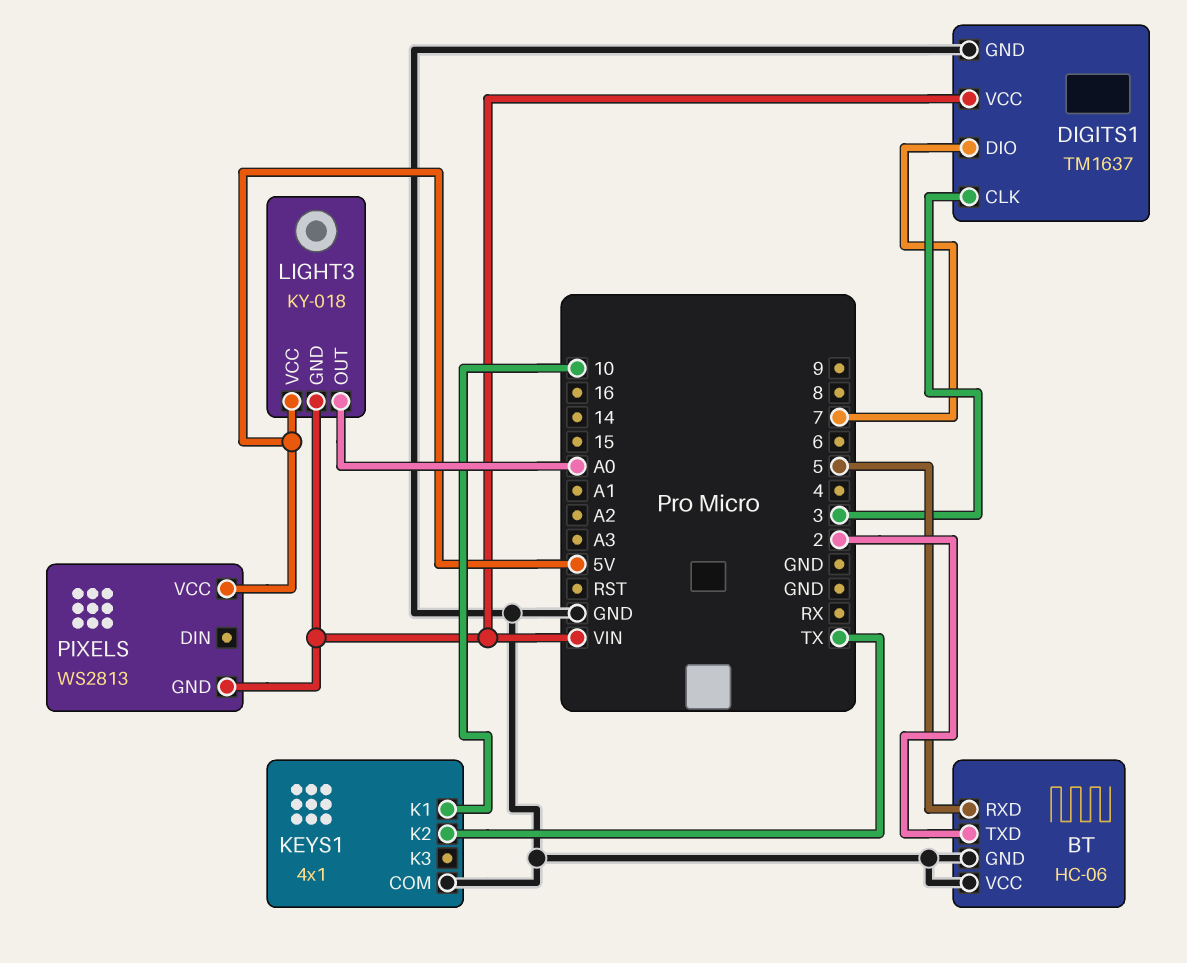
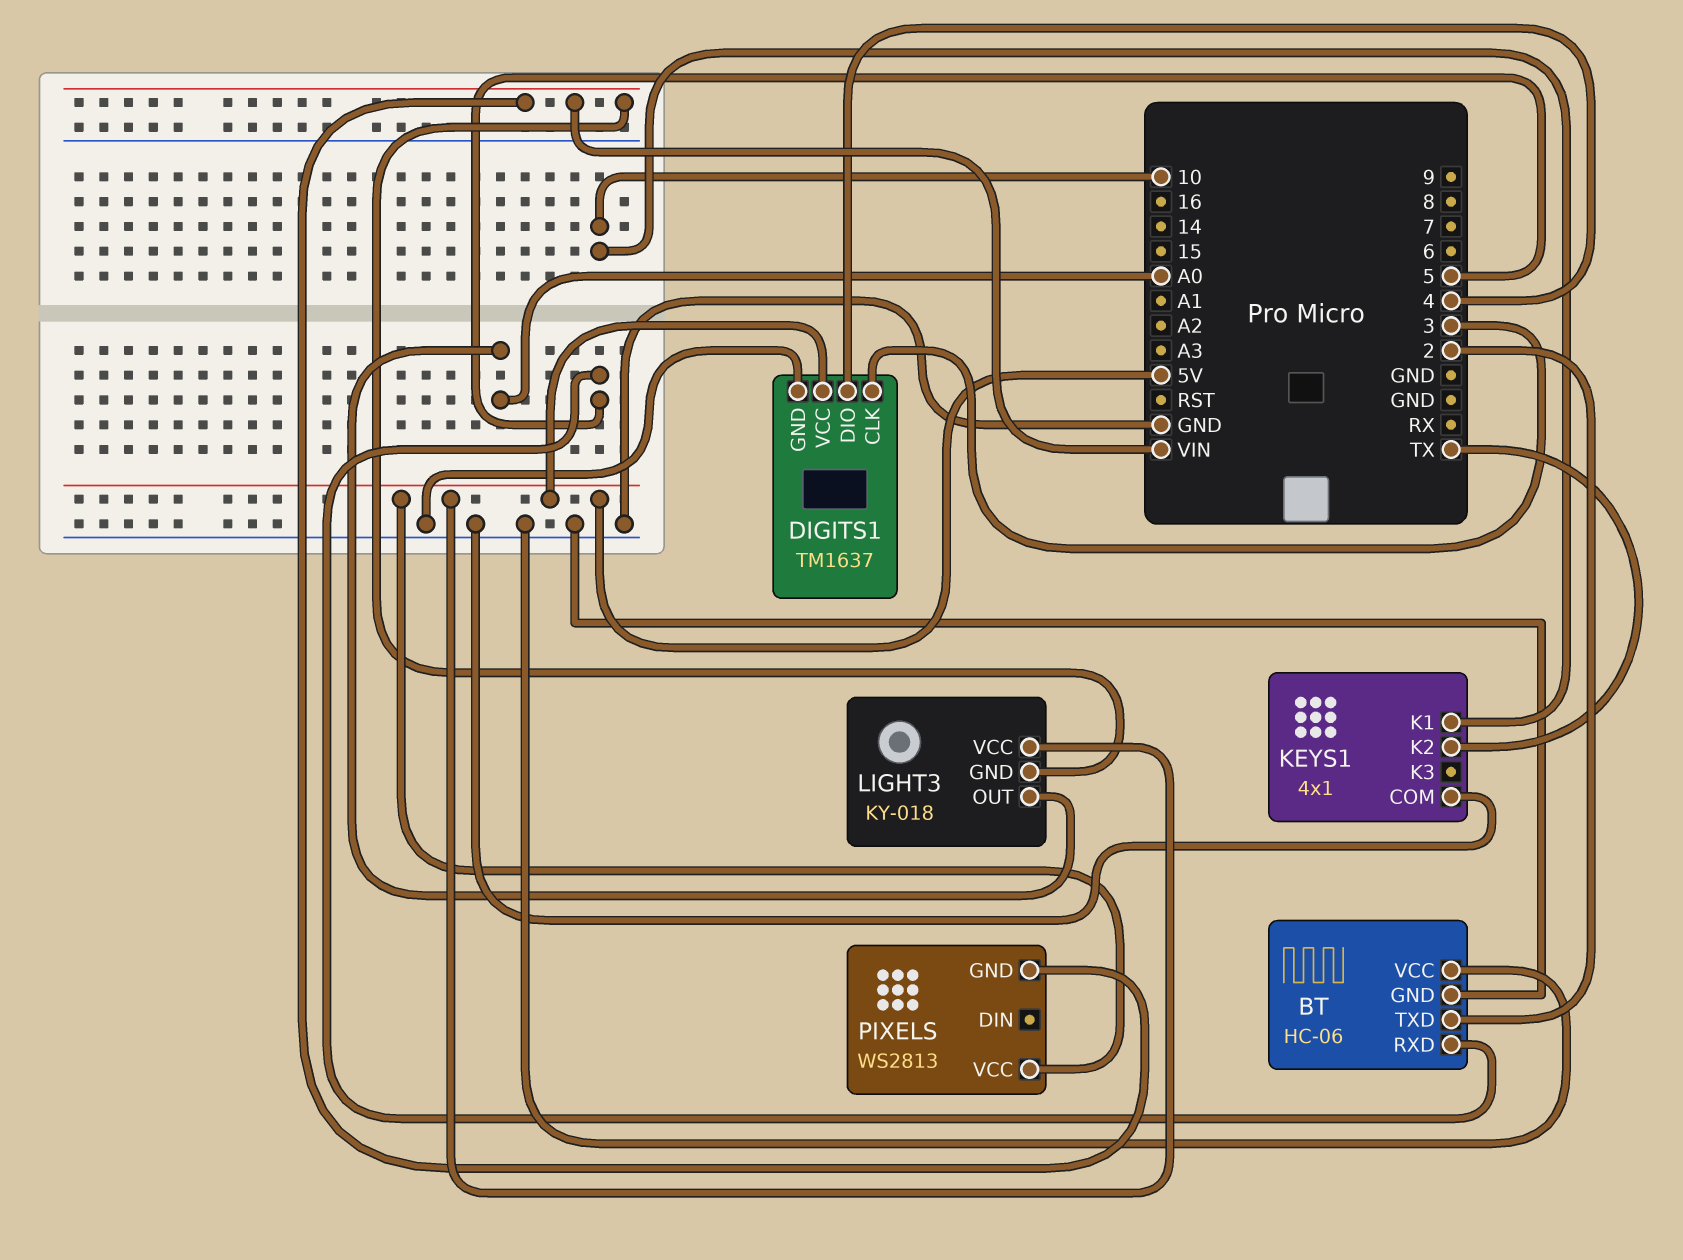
DIGITS1 pin DIO: 7 -> 4
DIGITS1 pin VCC: VIN -> 5V

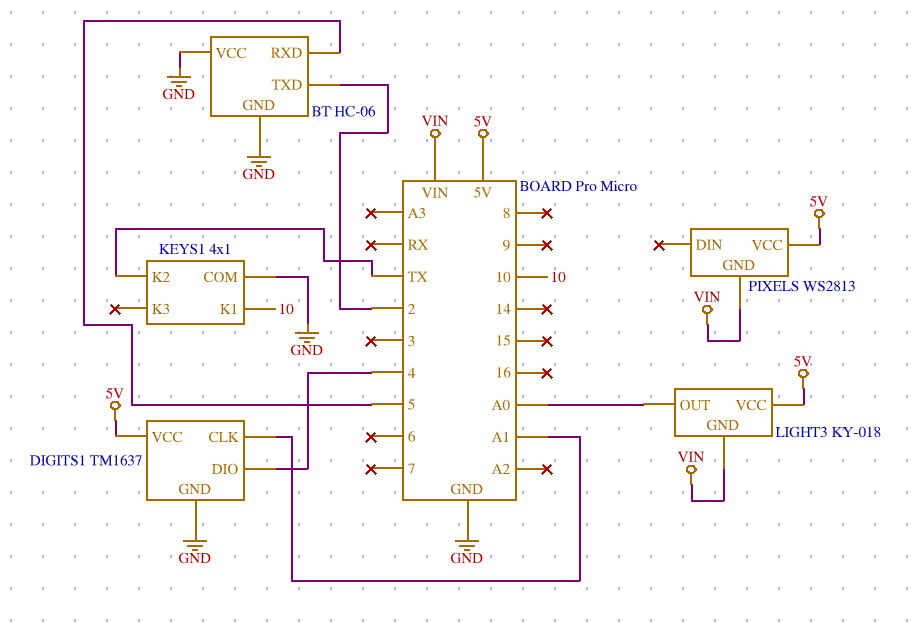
DIGITS1 pin CLK: 3 -> A1

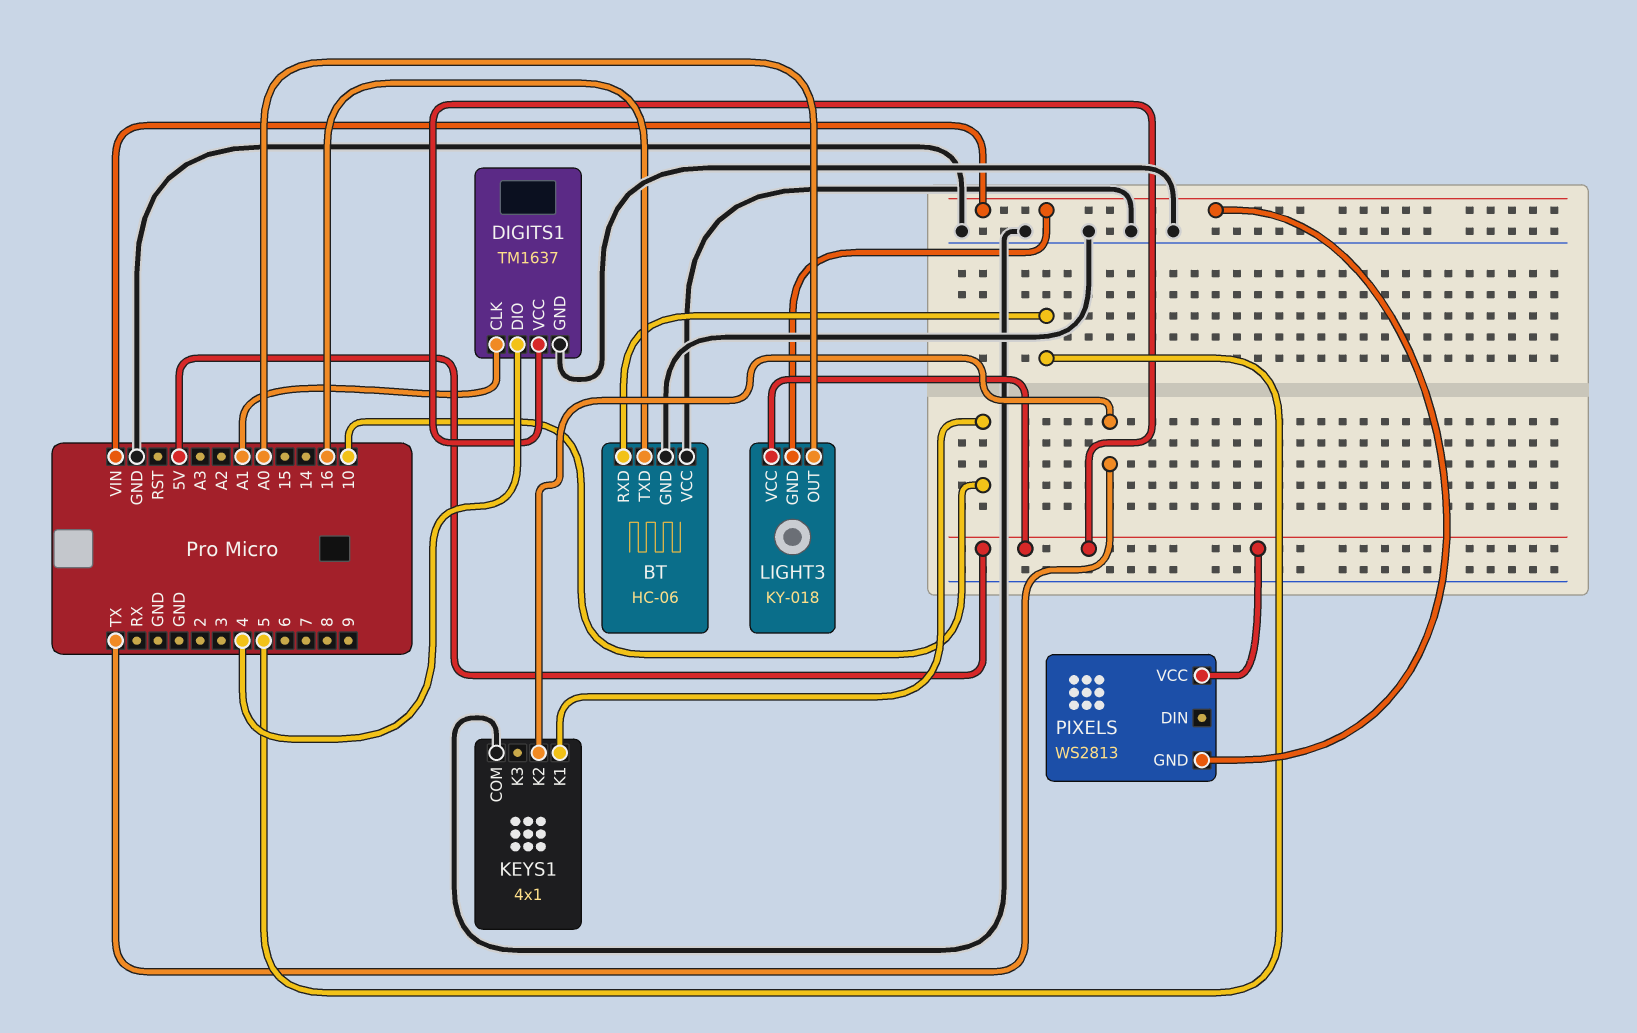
BT pin TXD: 2 -> 16

